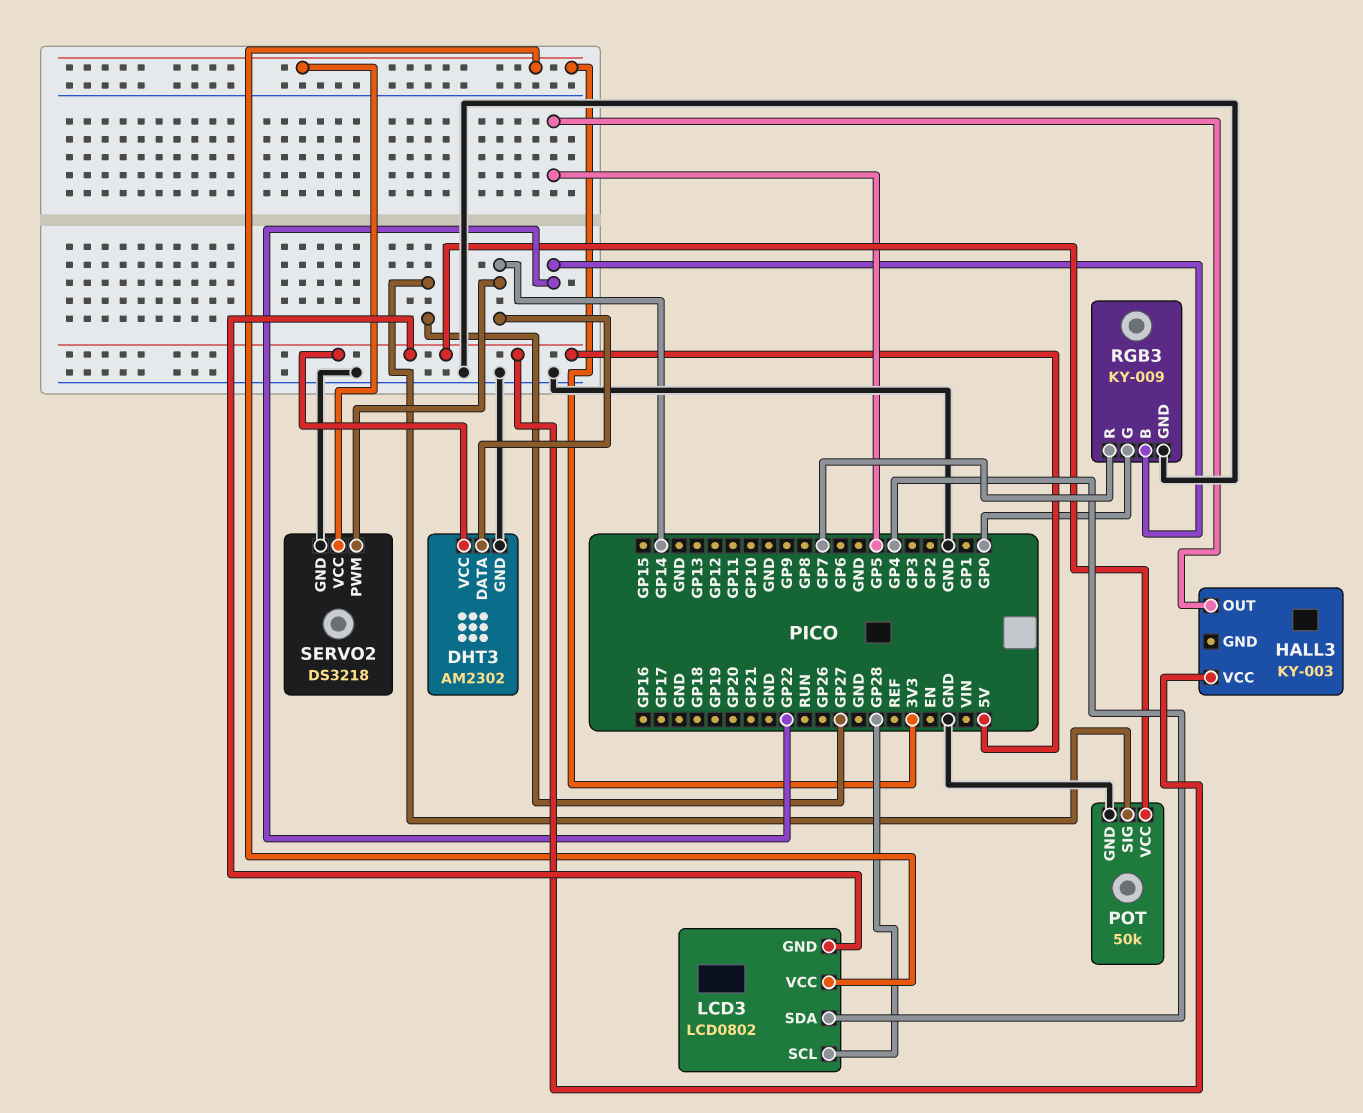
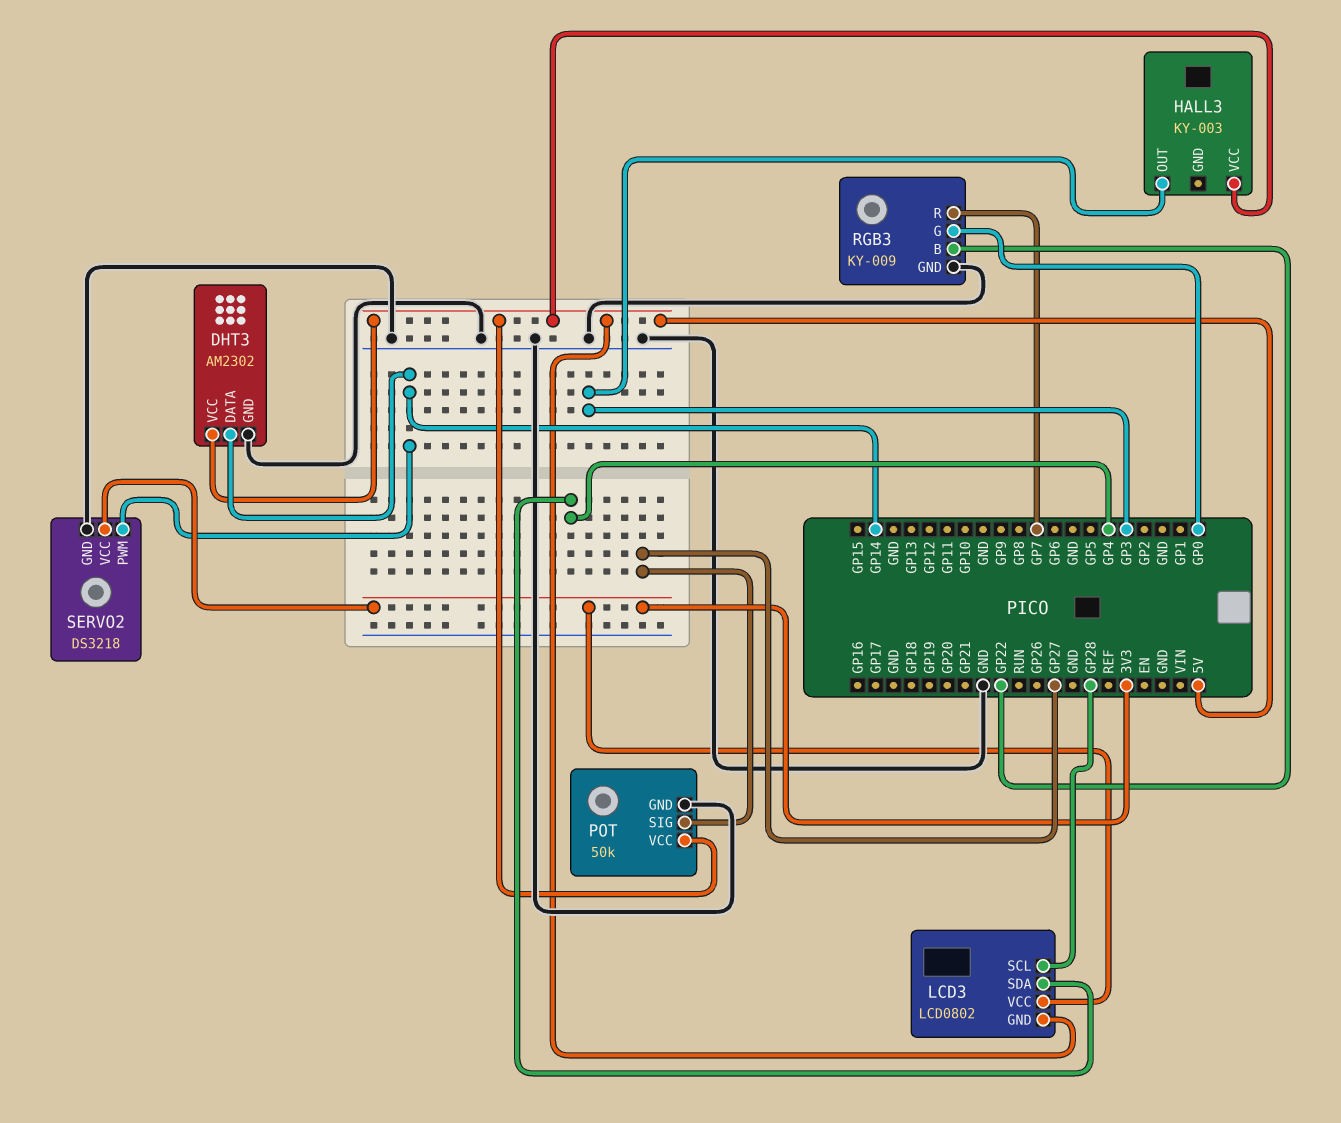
HALL3 pin OUT: GP5 -> GP3

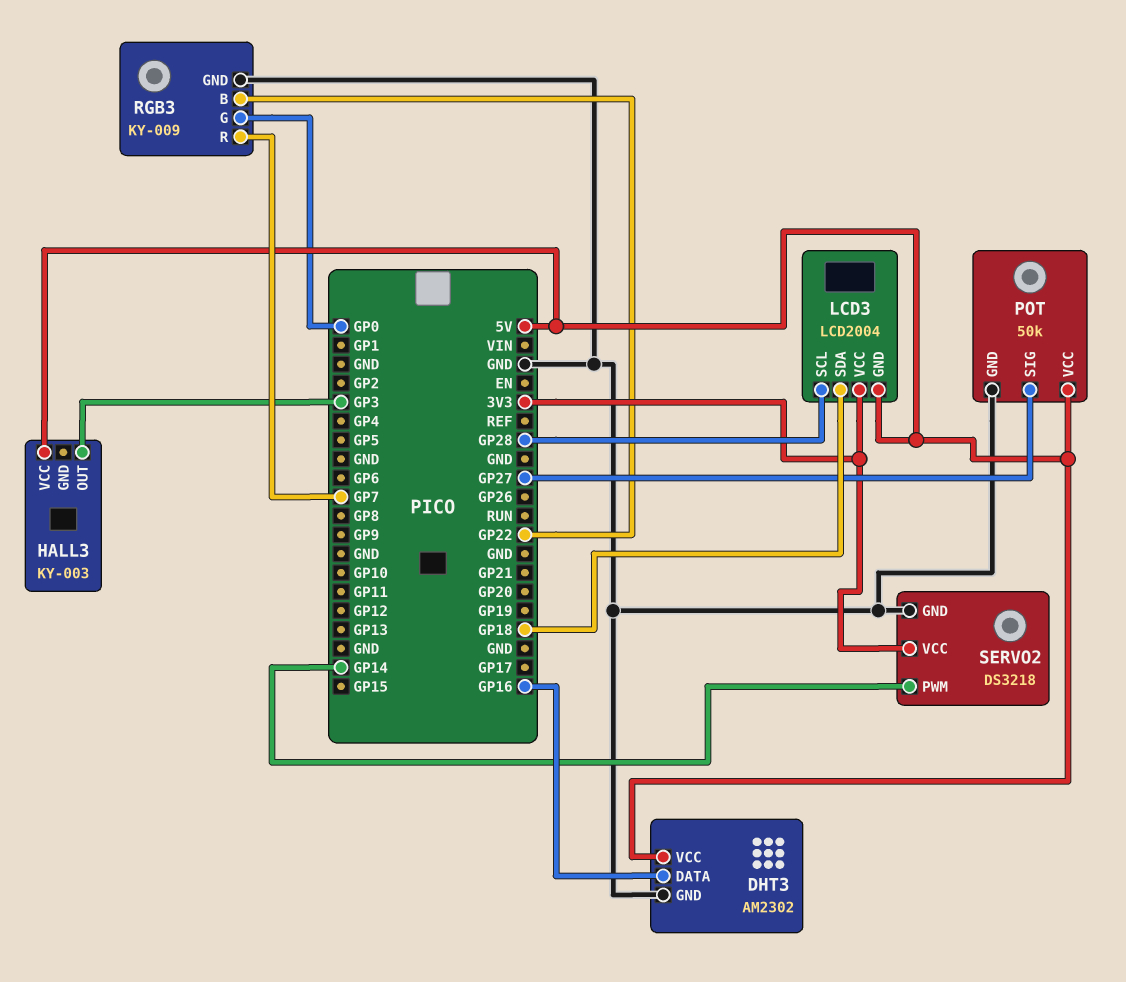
DHT3 pin DATA: GP14 -> GP16
LCD3: LCD0802 -> LCD2004
LCD3 pin SDA: GP4 -> GP18

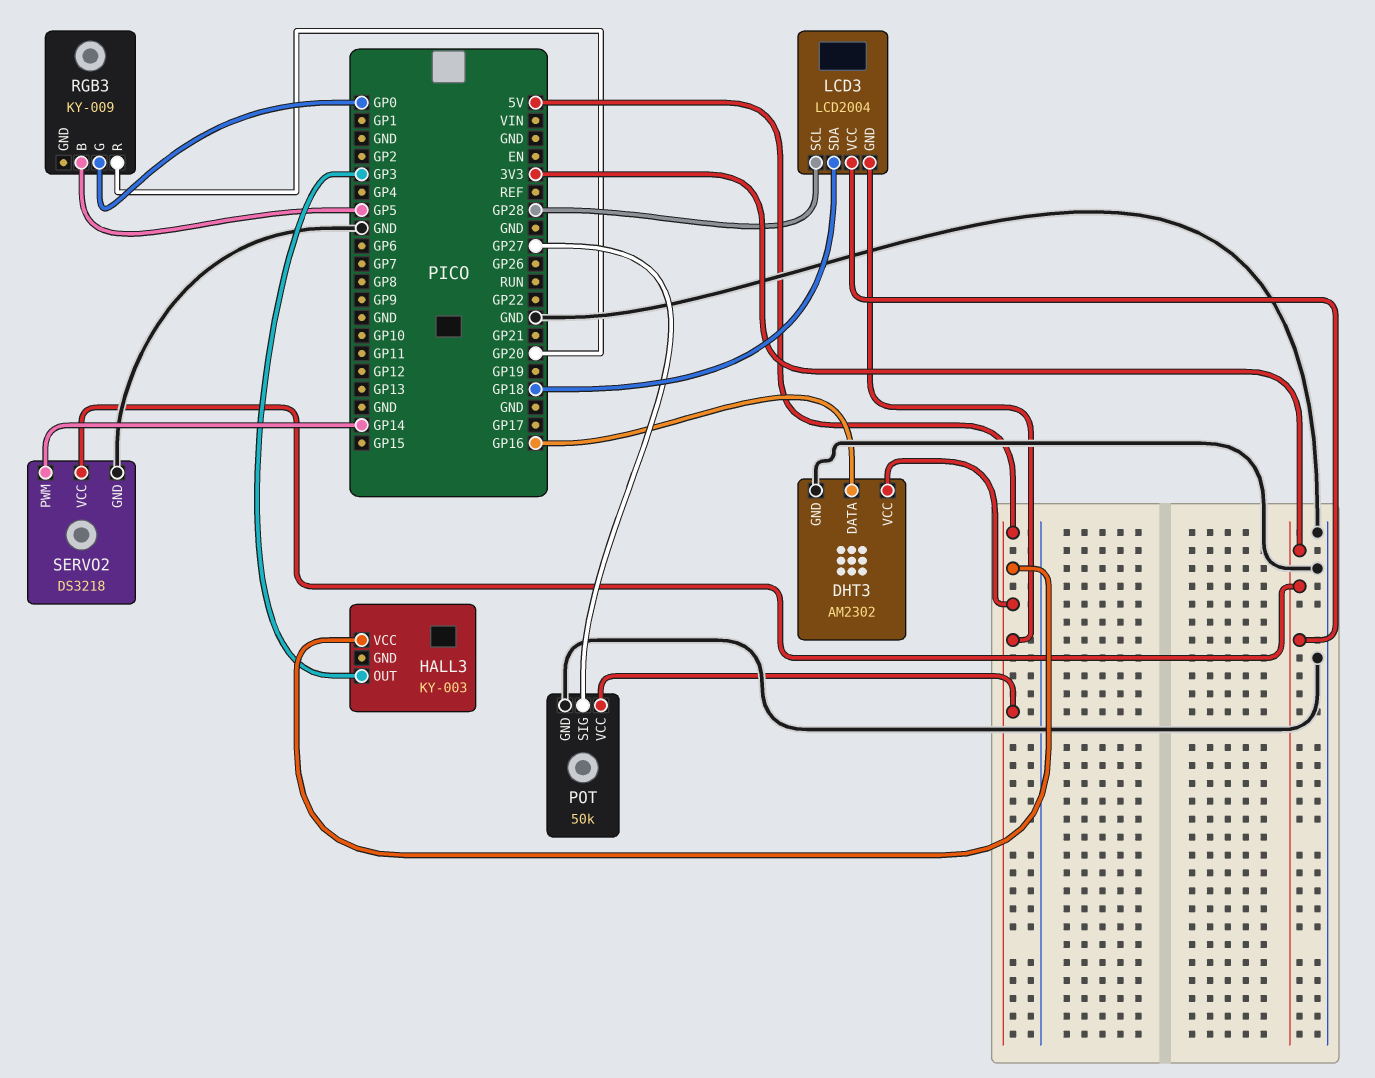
RGB3 pin B: GP22 -> GP5
RGB3 pin GND: GND -> none
RGB3 pin R: GP7 -> GP20

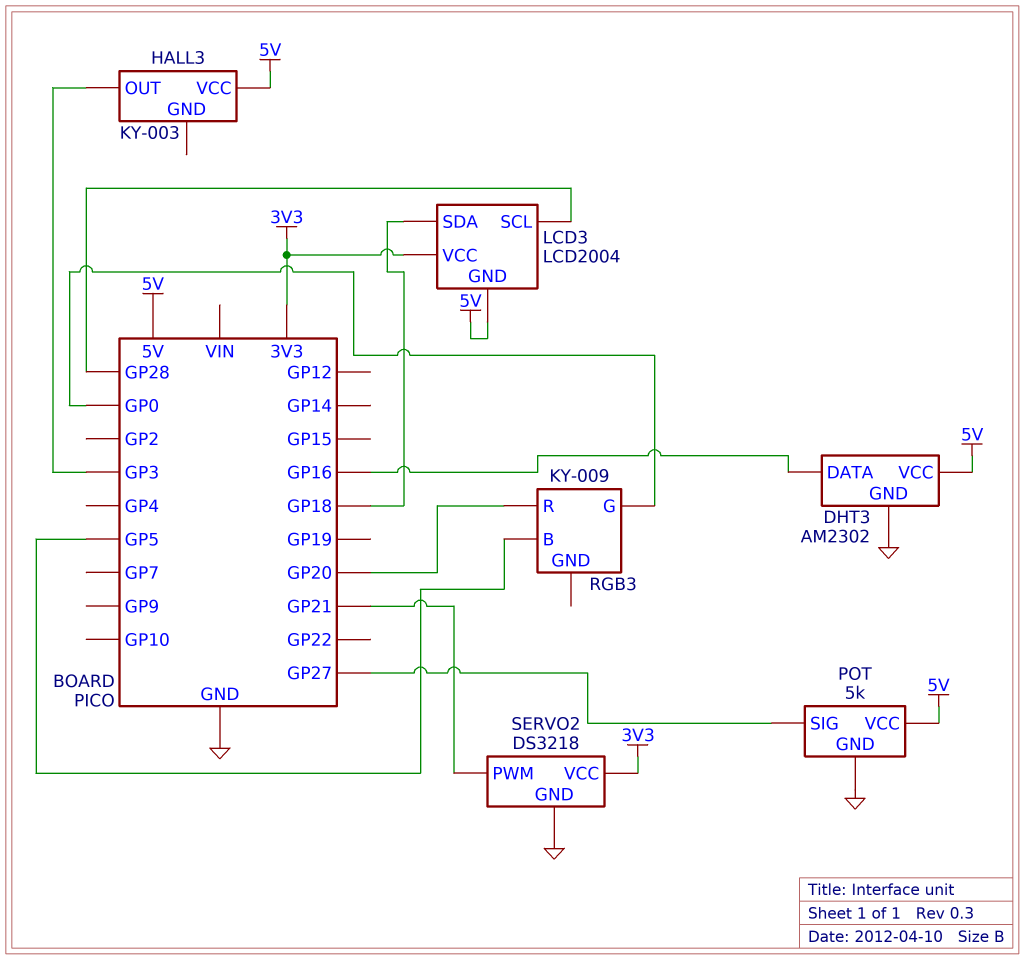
POT: 50k -> 5k
SERVO2 pin PWM: GP14 -> GP21

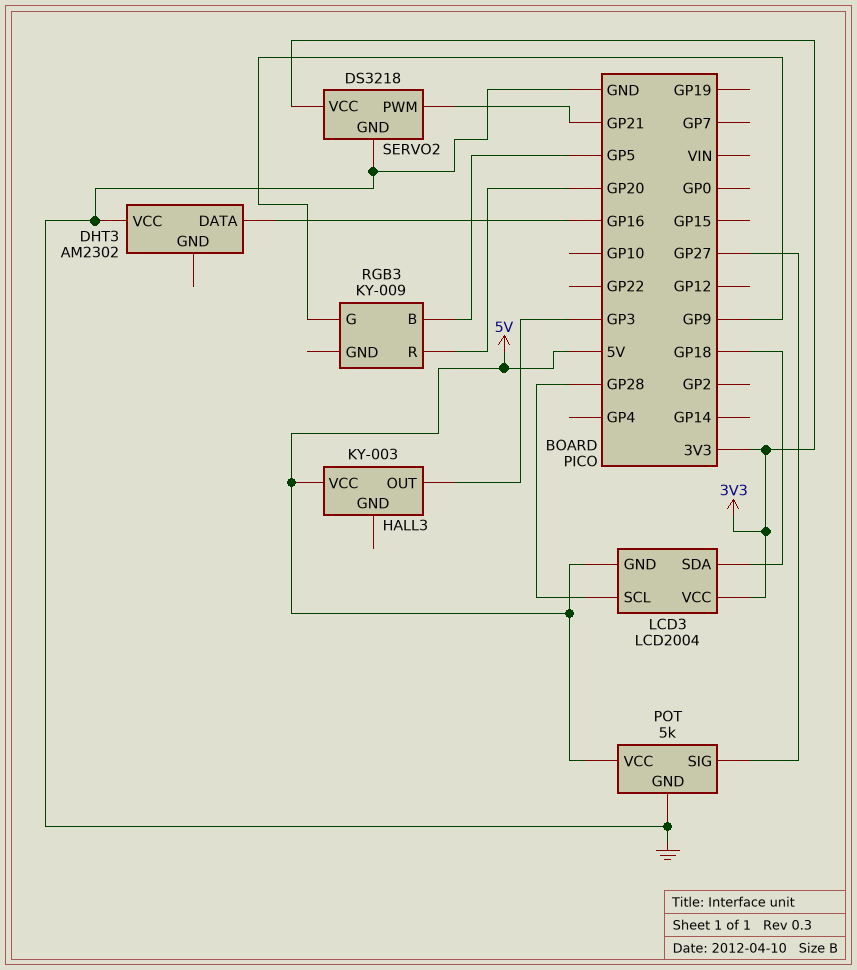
DHT3 pin GND: GND -> none
DHT3 pin VCC: 5V -> GND
RGB3 pin G: GP0 -> GP9

